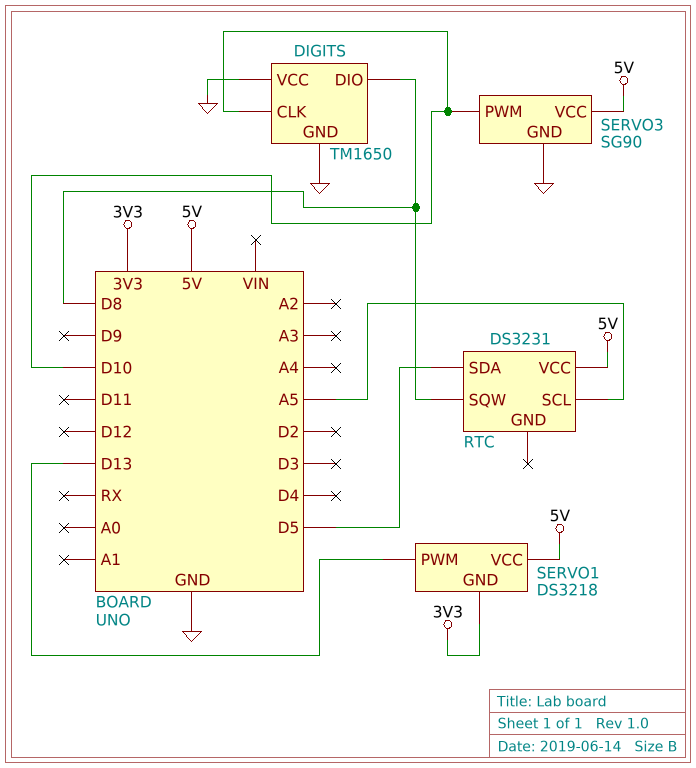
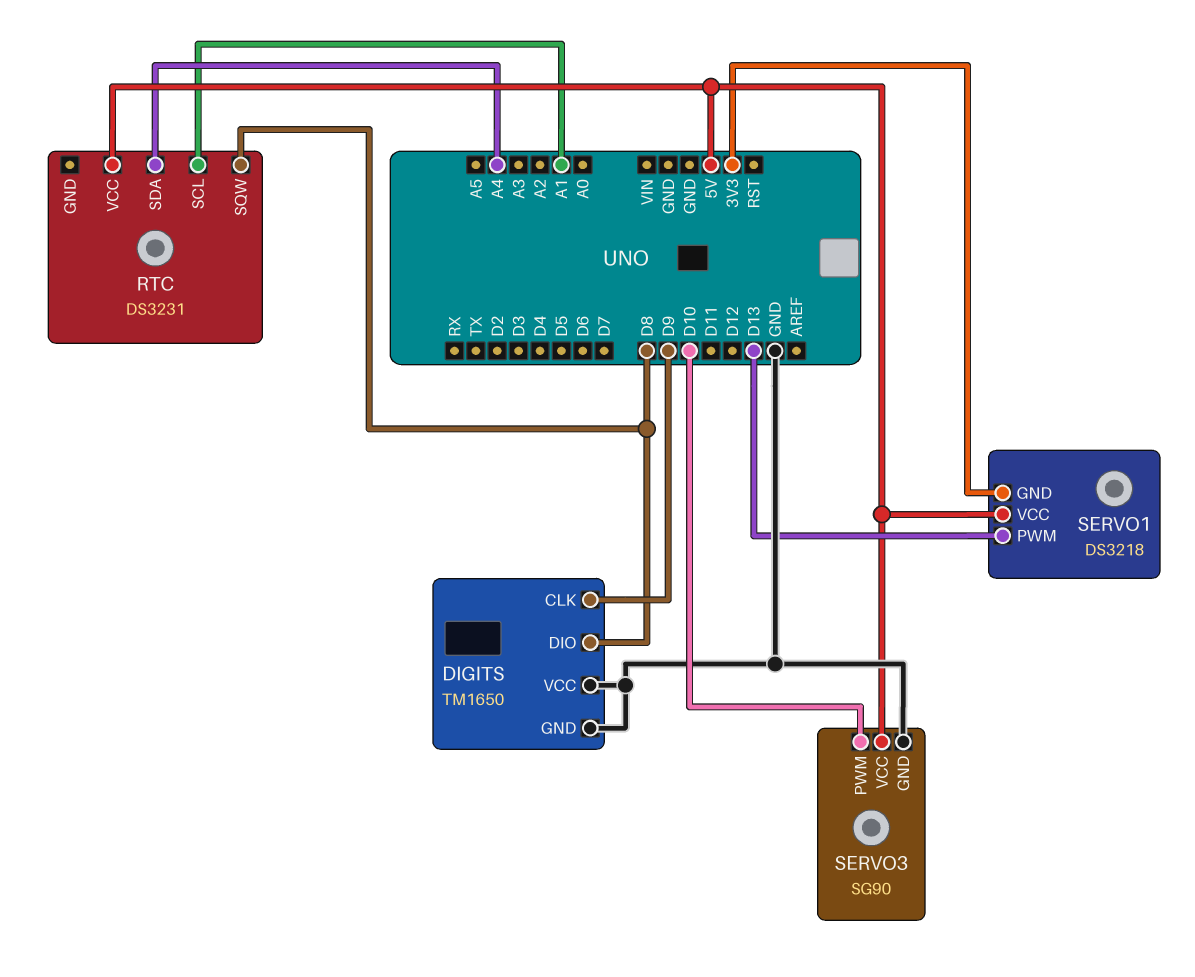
DIGITS pin CLK: D10 -> D9
RTC pin SCL: A5 -> A1
RTC pin SDA: D5 -> A4

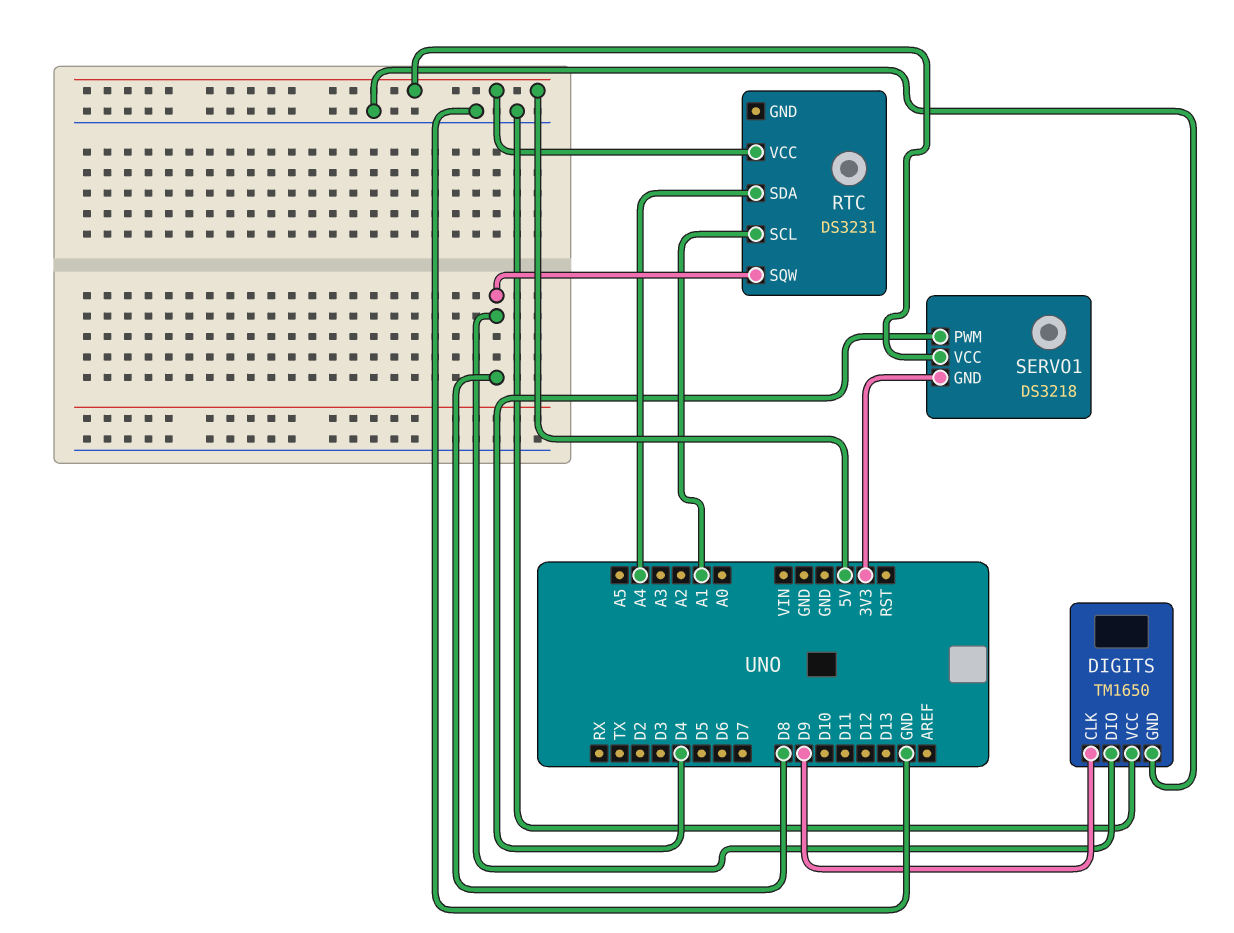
SERVO1 pin PWM: D13 -> D4
SERVO3: SG90 -> none
SERVO3 pin GND: GND -> none
SERVO3 pin PWM: D10 -> none
SERVO3 pin VCC: 5V -> none

